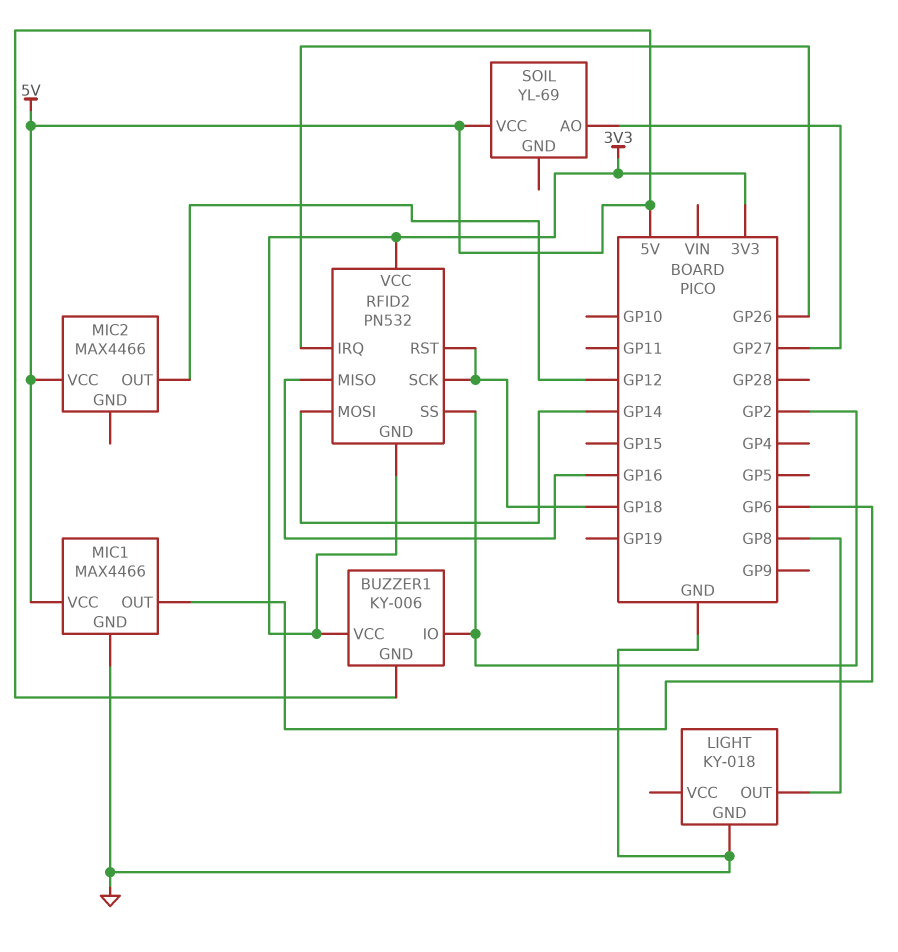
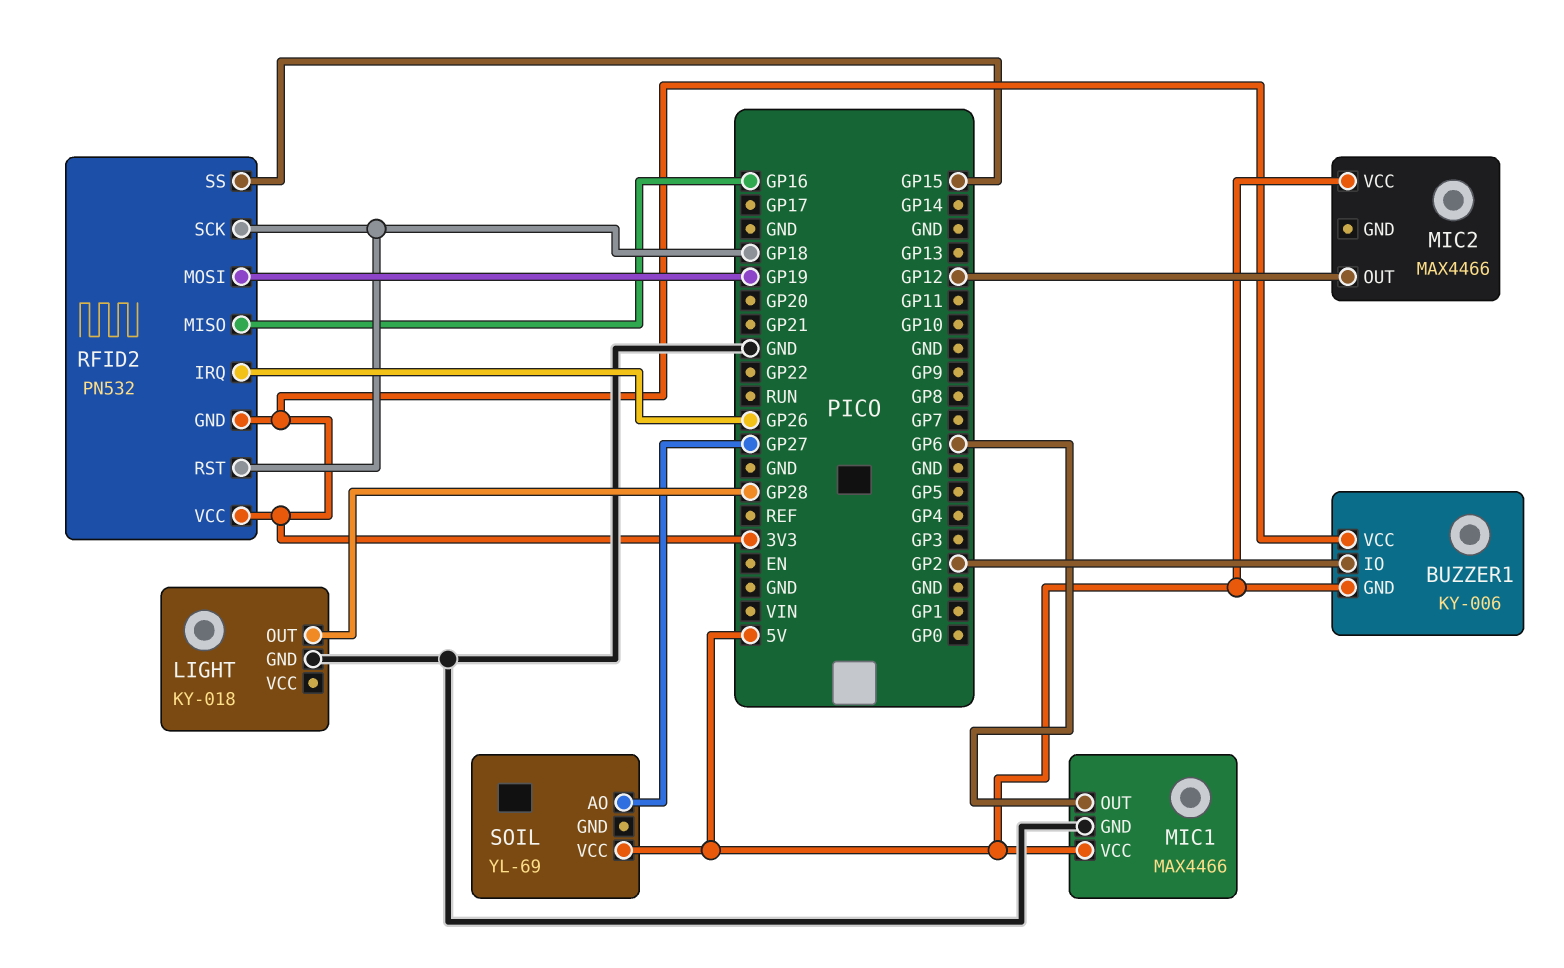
LIGHT pin OUT: GP8 -> GP28
RFID2 pin MOSI: GP14 -> GP19
RFID2 pin SS: GP2 -> GP15

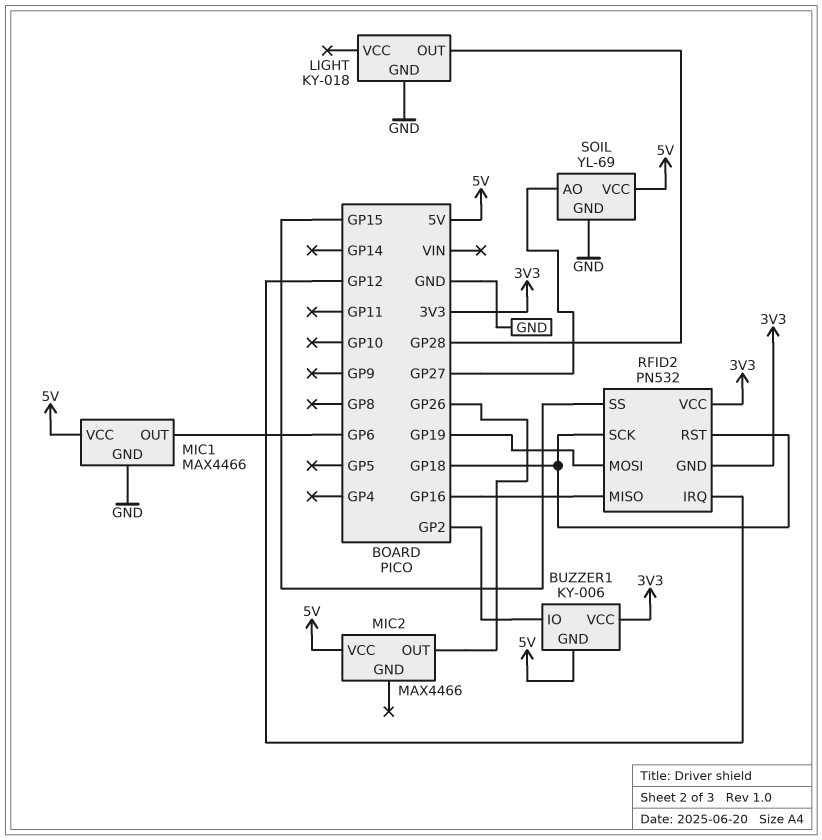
MIC2 pin OUT: GP12 -> GP26
RFID2 pin IRQ: GP26 -> GP12
SOIL pin GND: none -> GND

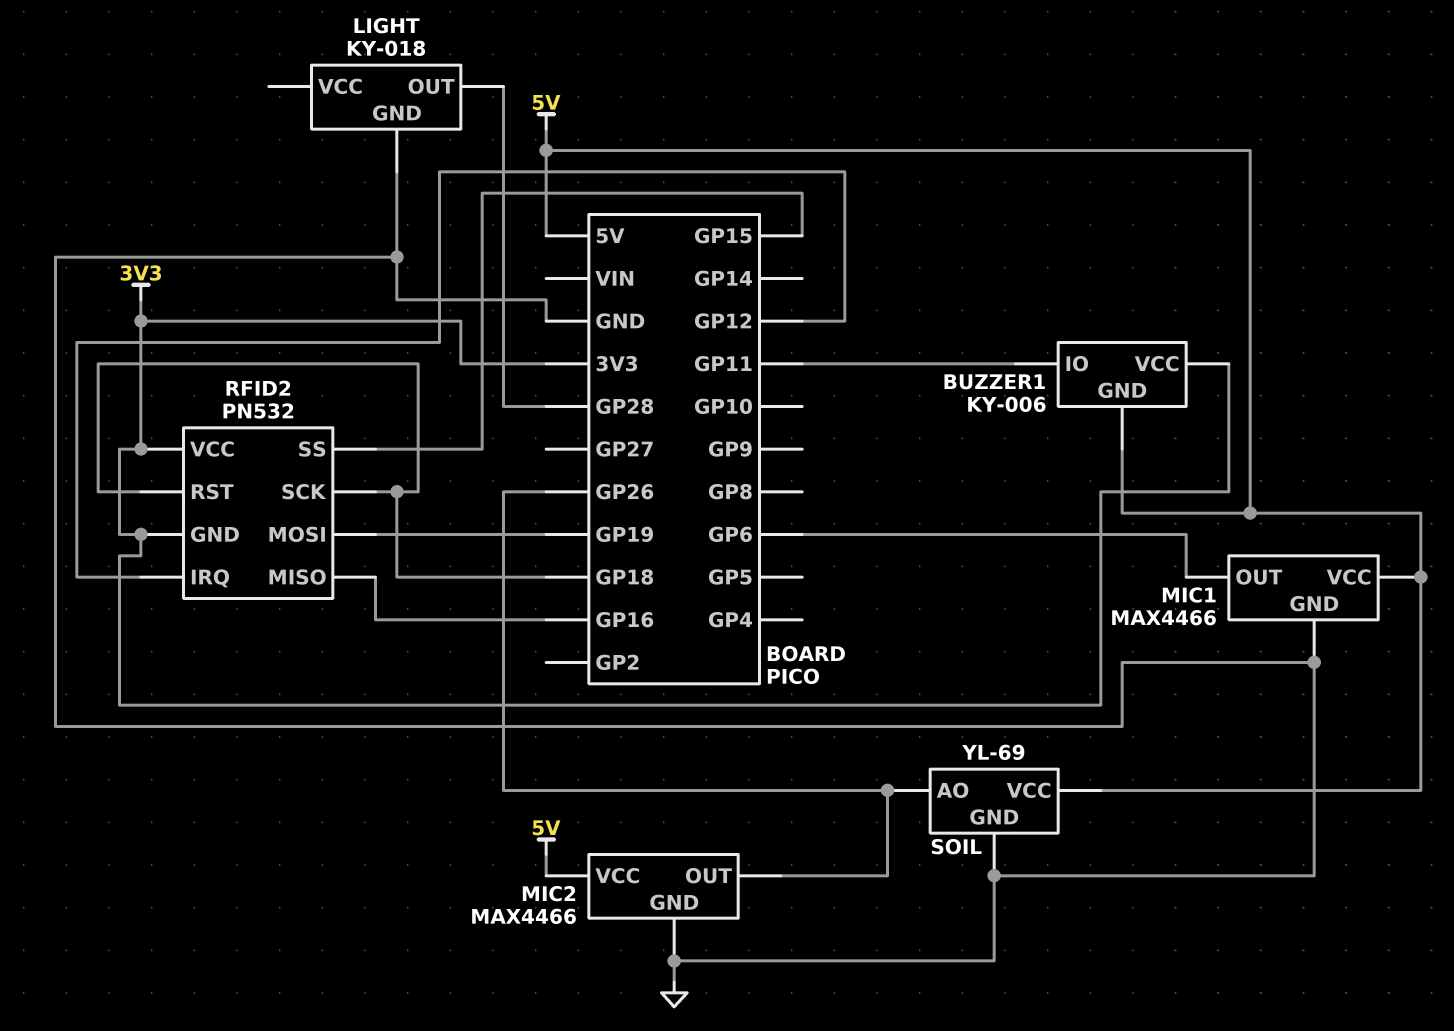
BUZZER1 pin IO: GP2 -> GP11
MIC2 pin GND: none -> GND
SOIL pin AO: GP27 -> GP26

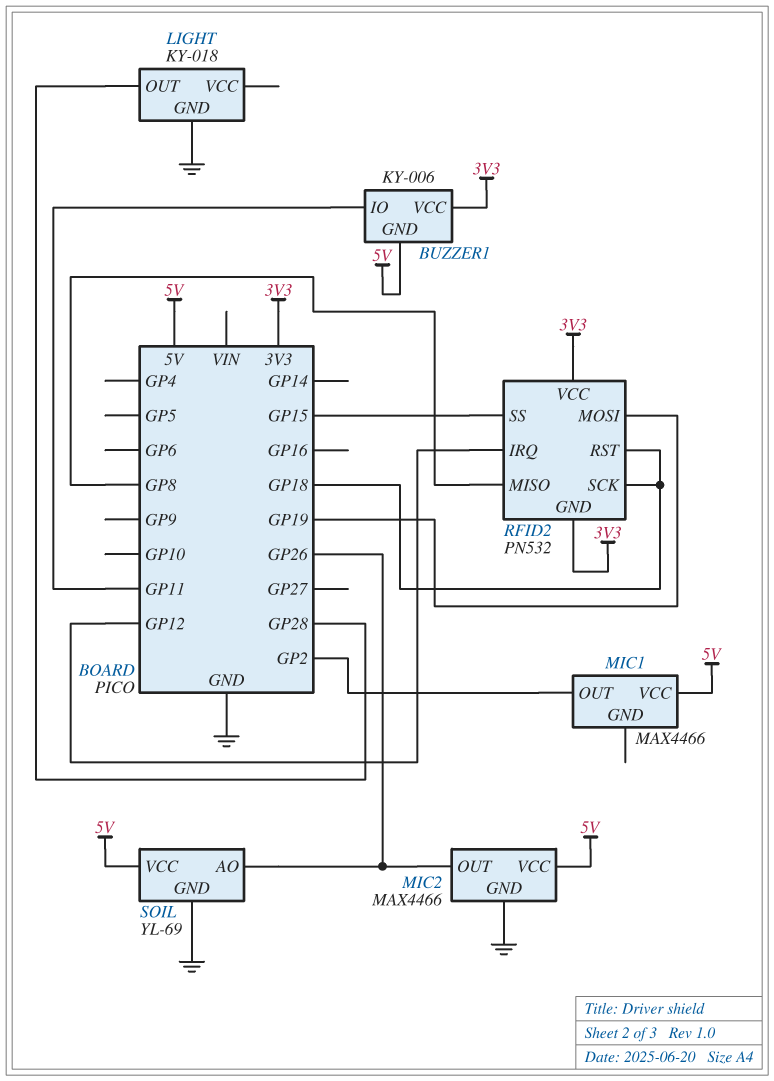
MIC1 pin GND: GND -> none
MIC1 pin OUT: GP6 -> GP2
RFID2 pin MISO: GP16 -> GP8

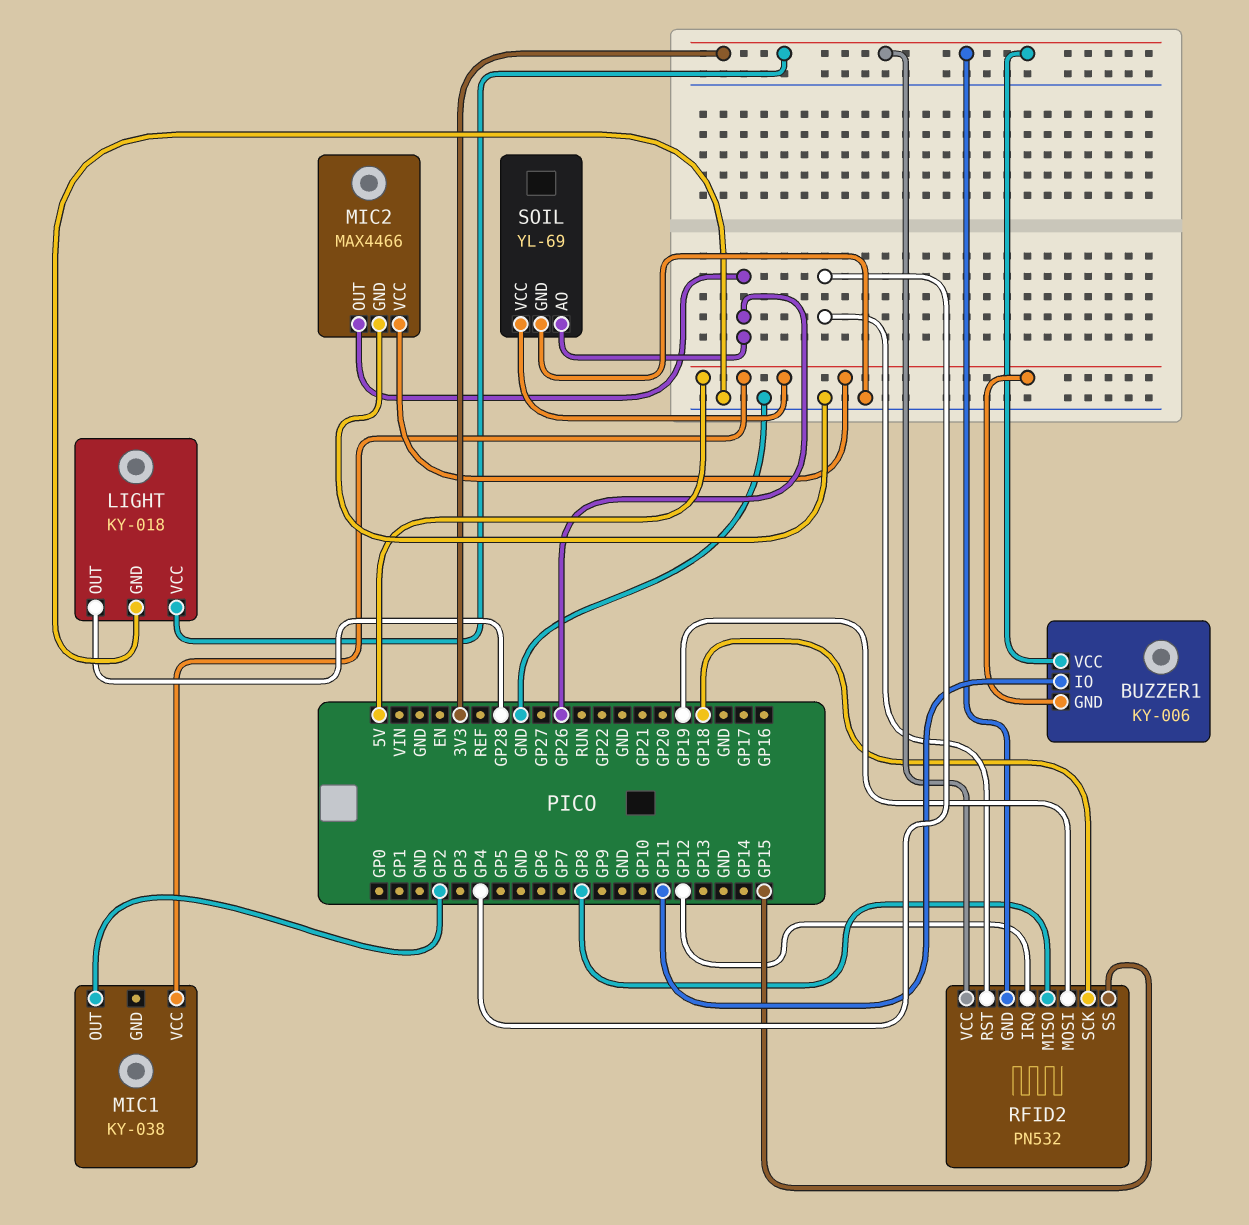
LIGHT pin VCC: none -> 3V3
MIC1: MAX4466 -> KY-038
RFID2 pin RST: GP18 -> GP4

